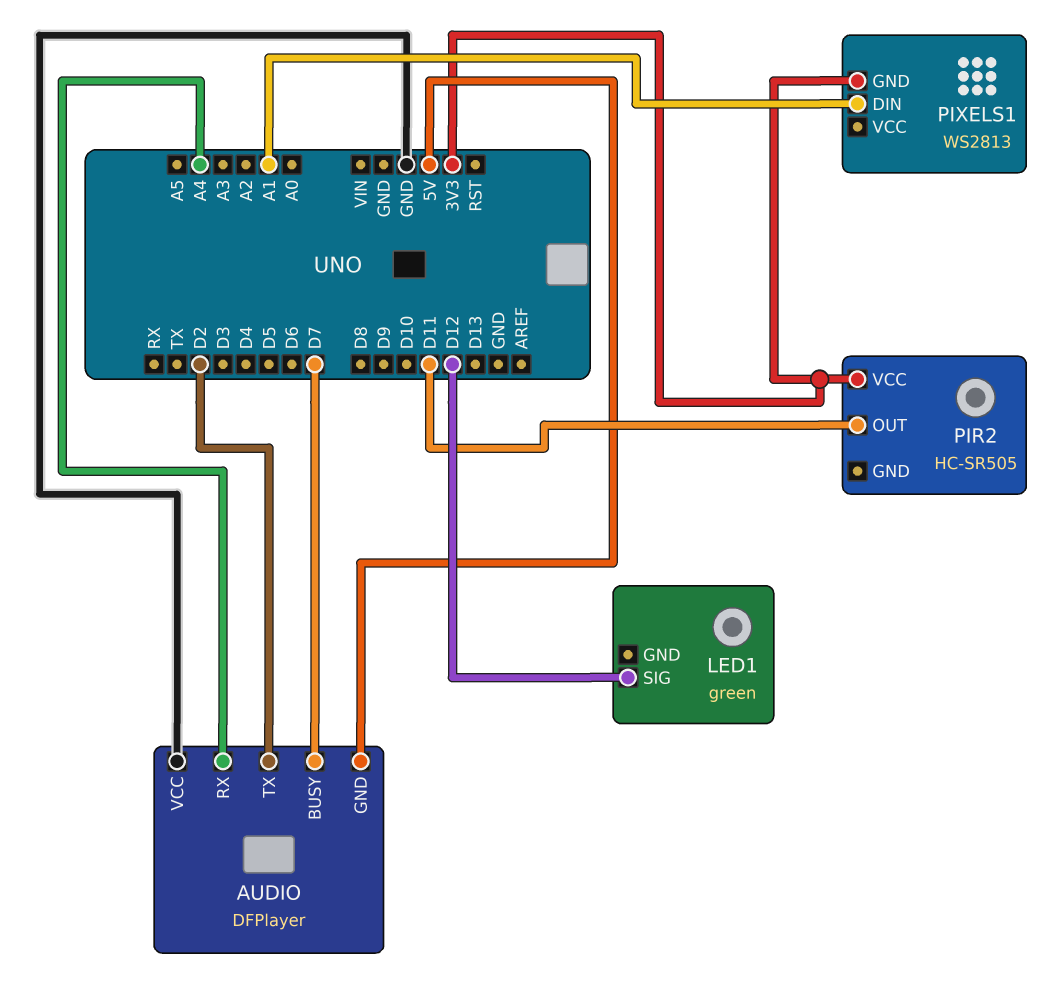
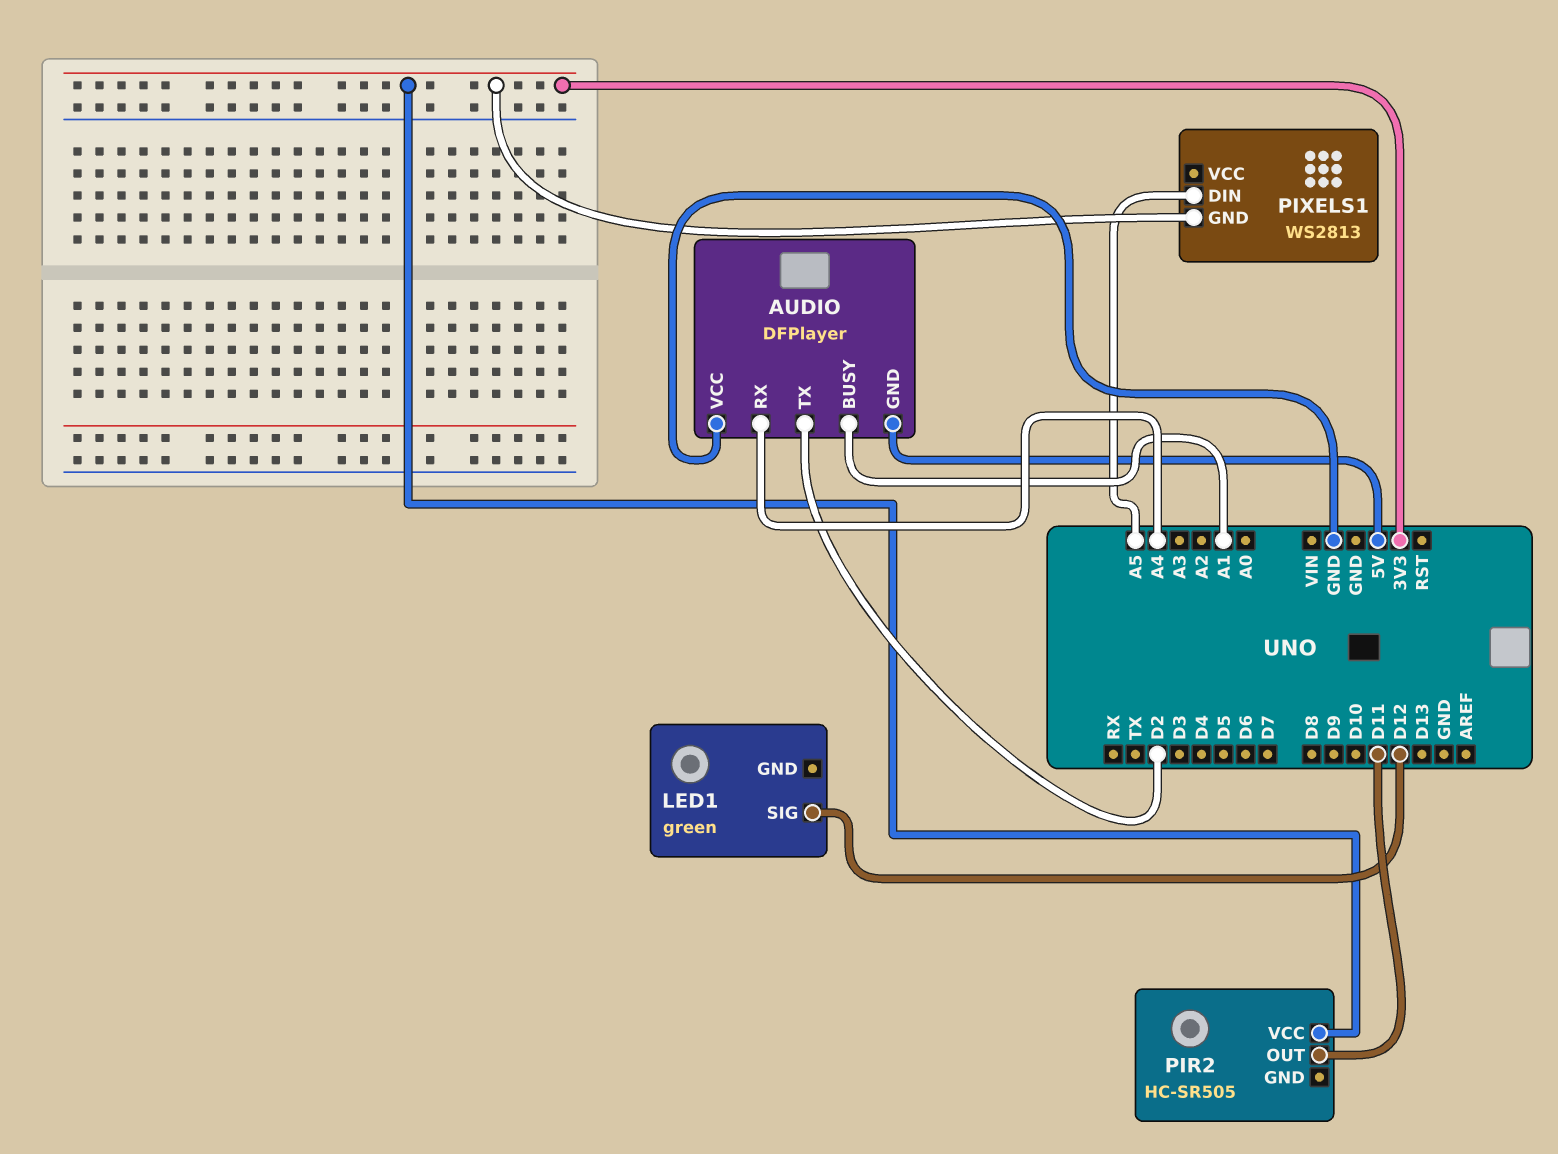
AUDIO pin BUSY: D7 -> A1
PIXELS1 pin DIN: A1 -> A5

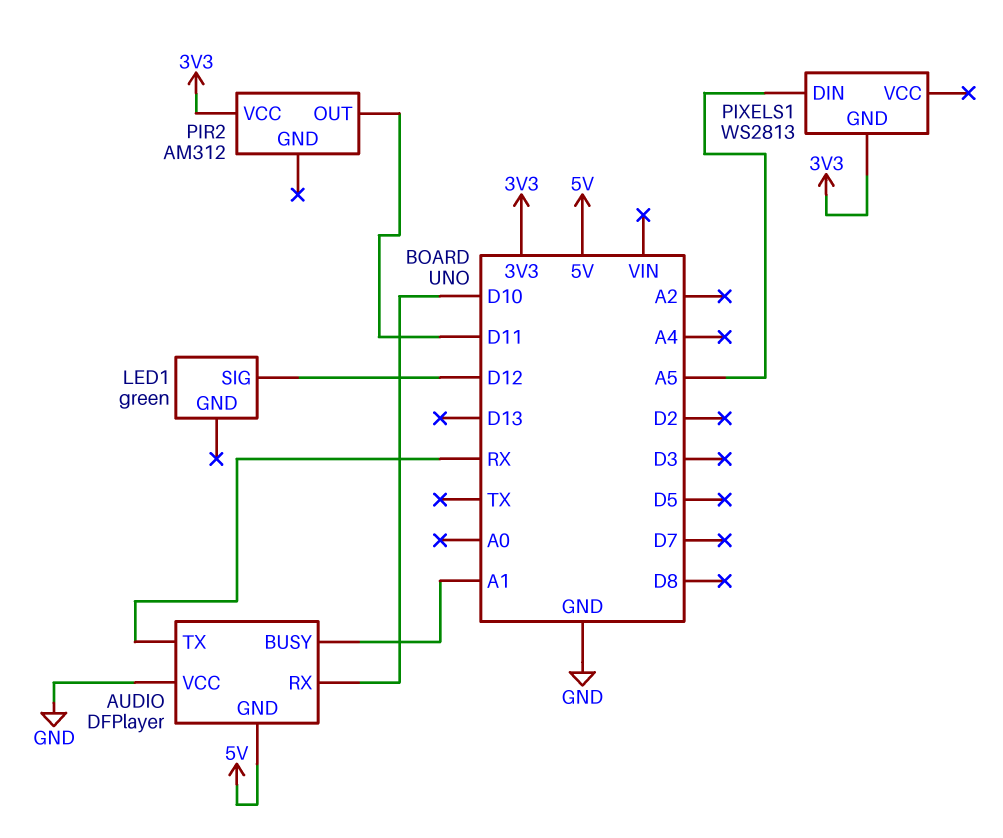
AUDIO pin RX: A4 -> D10
AUDIO pin TX: D2 -> RX
PIR2: HC-SR505 -> AM312

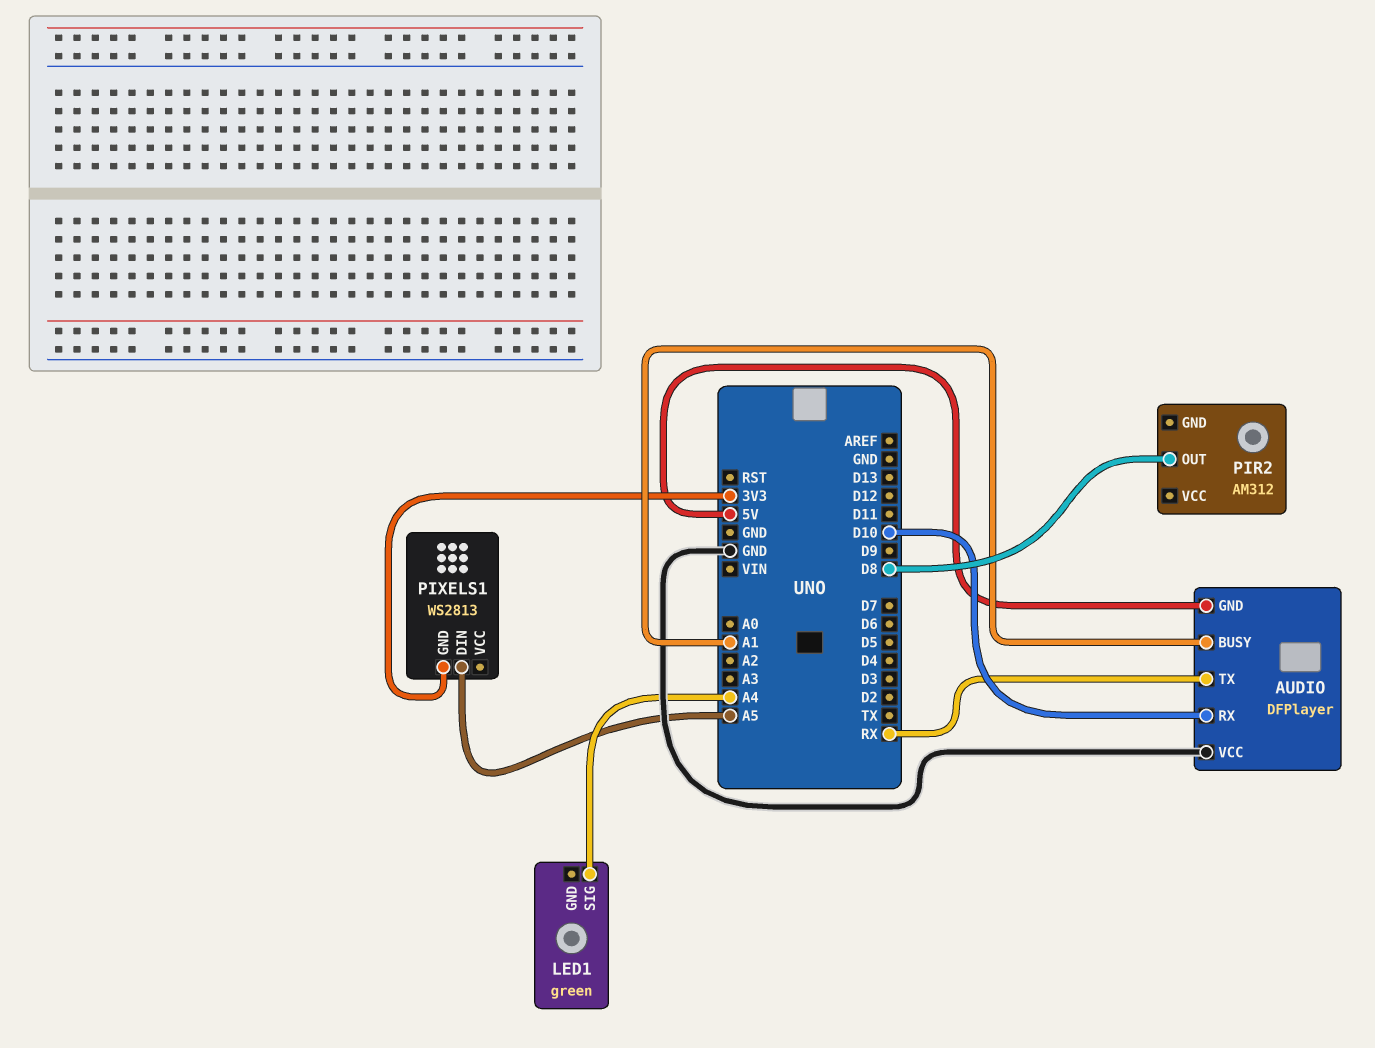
LED1 pin SIG: D12 -> A4
PIR2 pin OUT: D11 -> D8
PIR2 pin VCC: 3V3 -> none

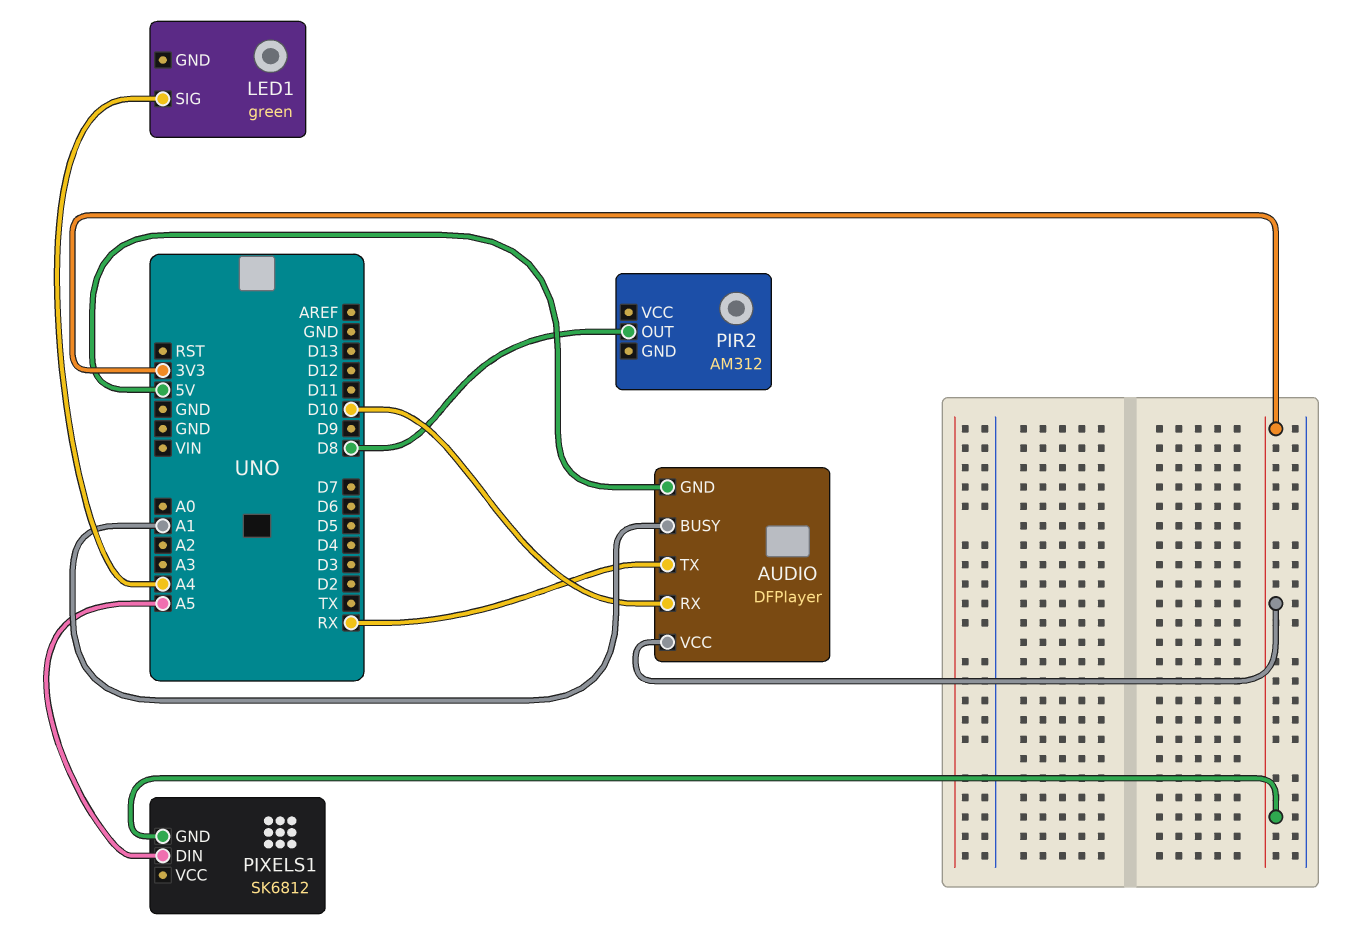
AUDIO pin VCC: GND -> 3V3
PIXELS1: WS2813 -> SK6812

